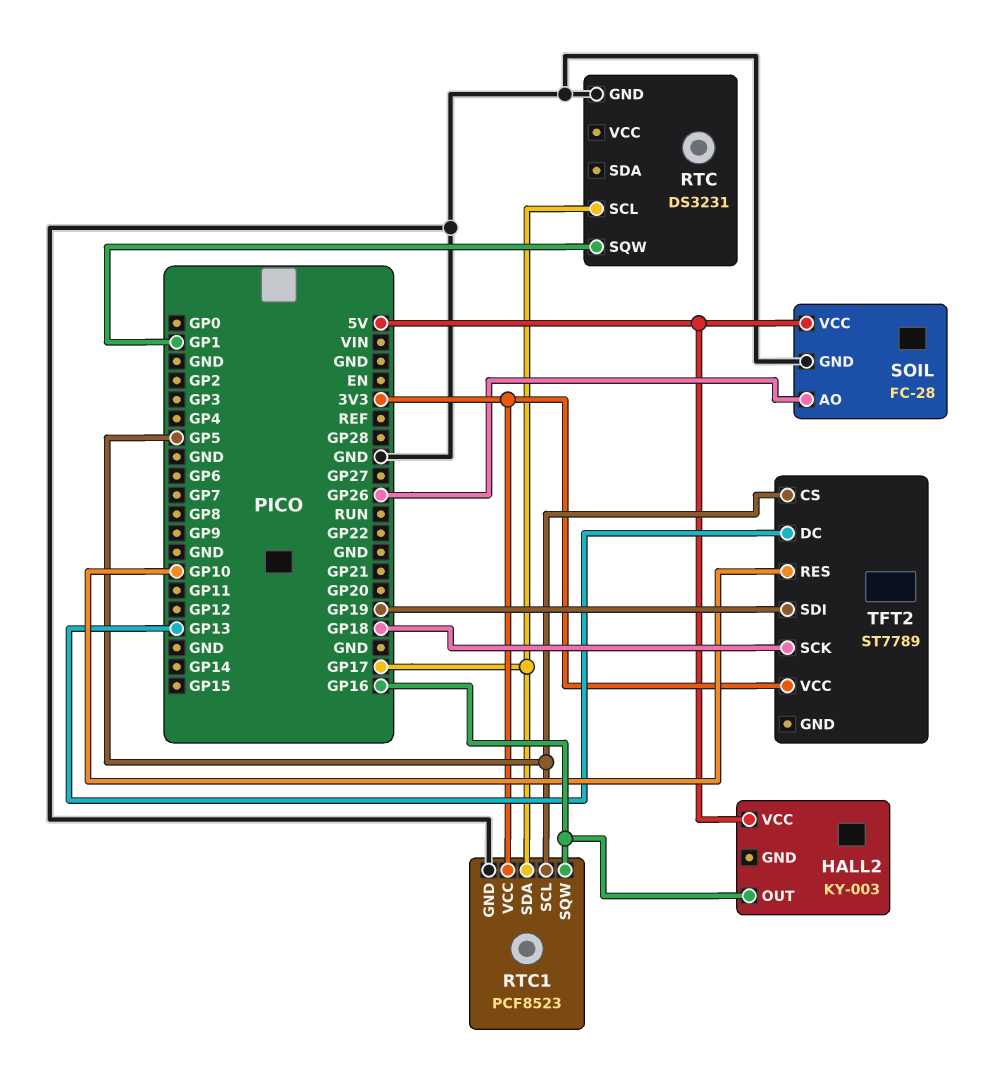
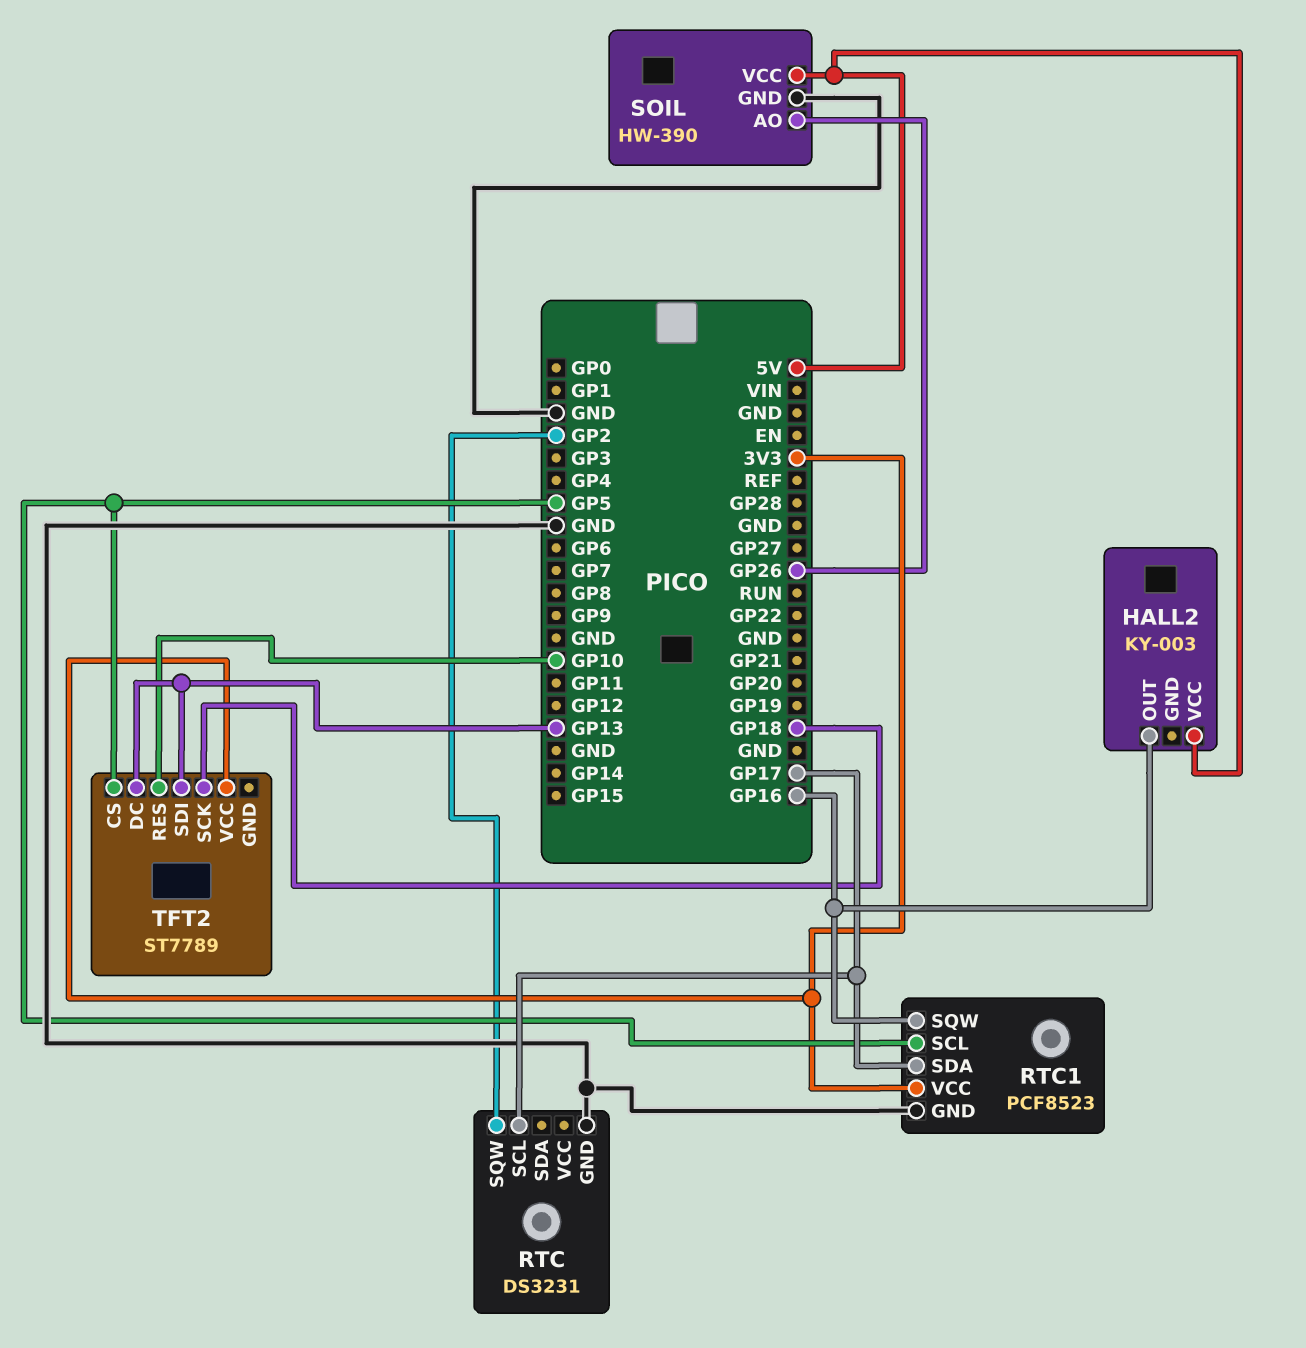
RTC pin SQW: GP1 -> GP2
SOIL: FC-28 -> HW-390
TFT2 pin SDI: GP19 -> GP13

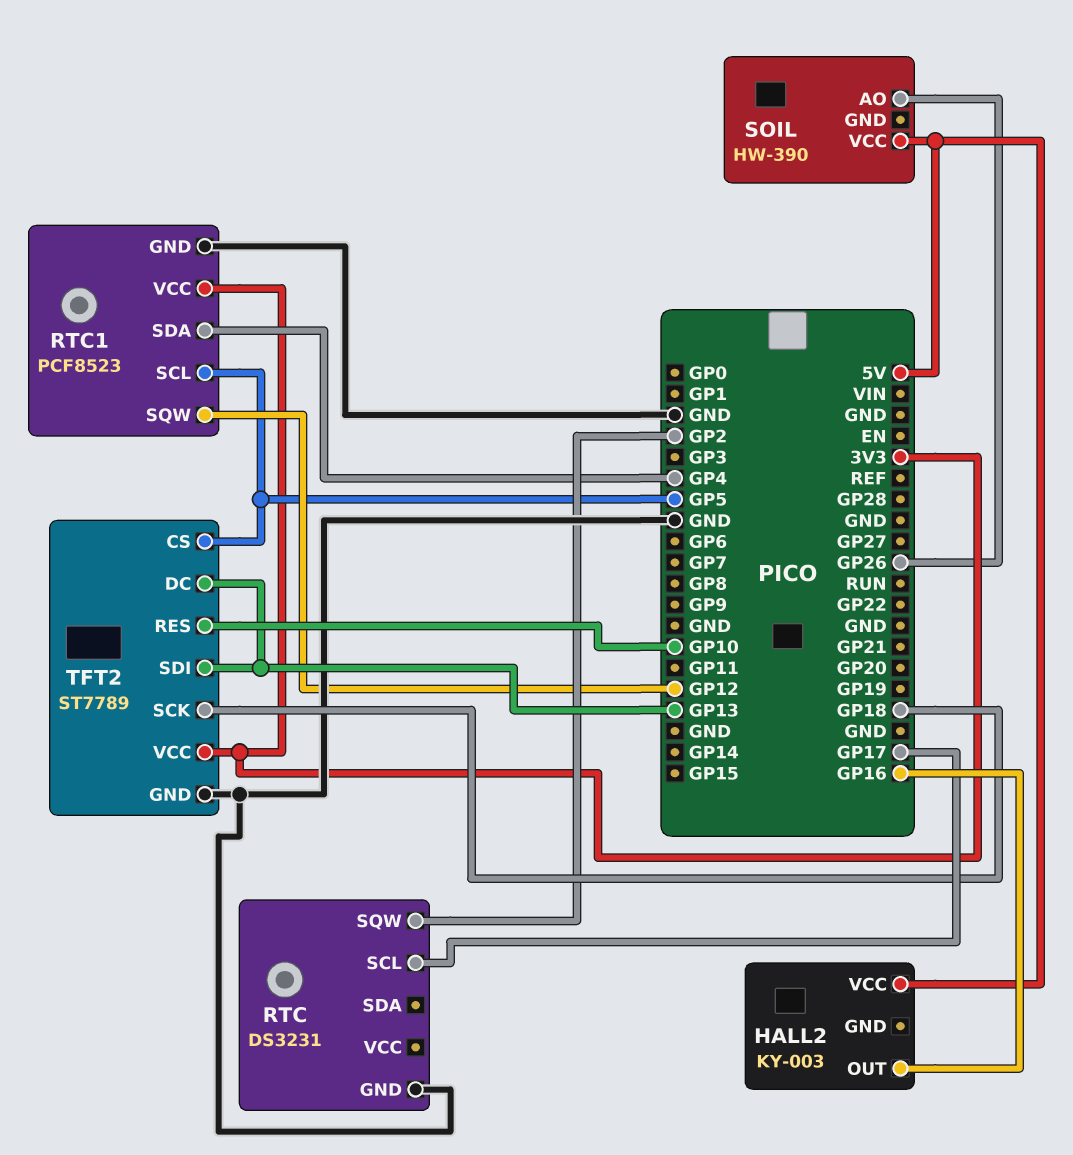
RTC1 pin SDA: GP17 -> GP4
RTC1 pin SQW: GP16 -> GP12
SOIL pin GND: GND -> none
TFT2 pin GND: none -> GND

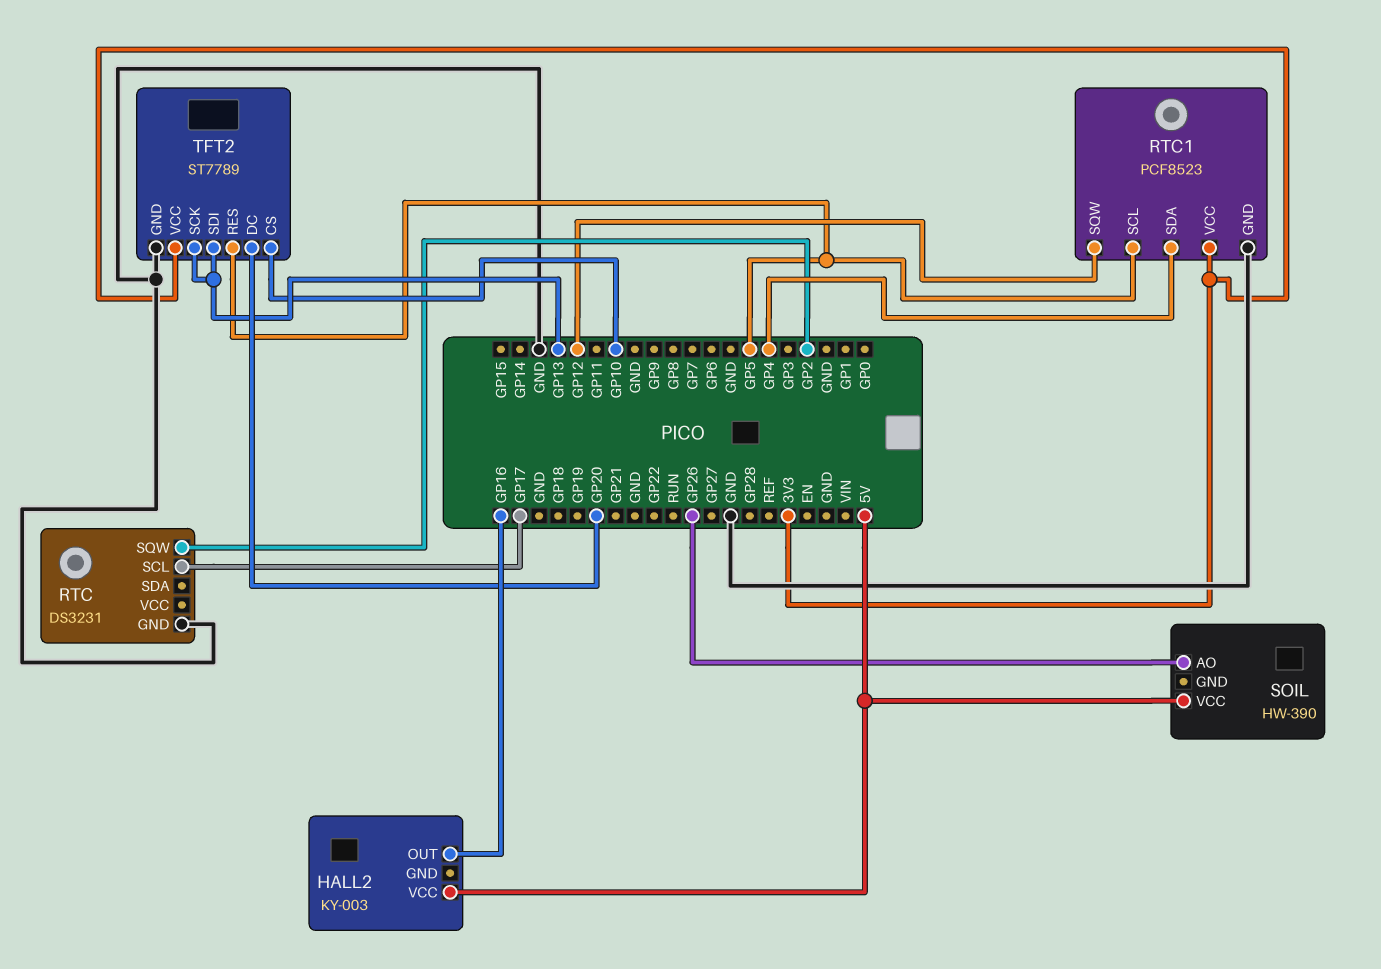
TFT2 pin CS: GP5 -> GP10
TFT2 pin DC: GP13 -> GP20
TFT2 pin RES: GP10 -> GP5
TFT2 pin SCK: GP18 -> GP13

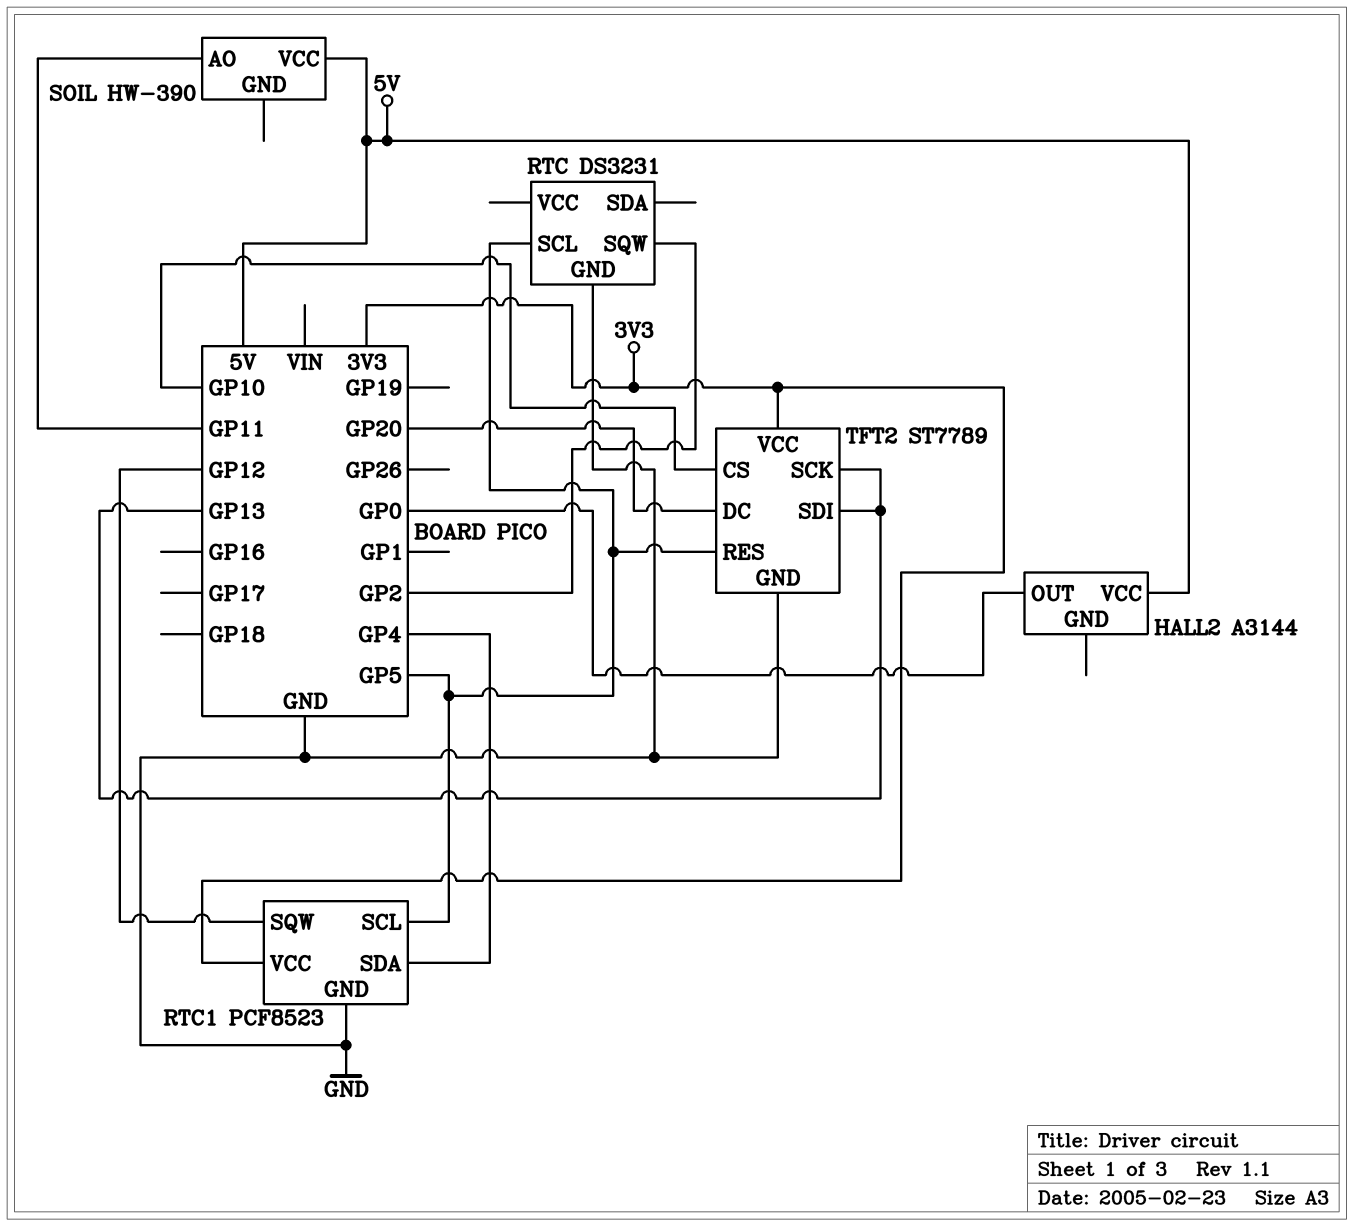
HALL2: KY-003 -> A3144
HALL2 pin OUT: GP16 -> GP0
RTC pin SCL: GP17 -> GP5
SOIL pin AO: GP26 -> GP11

